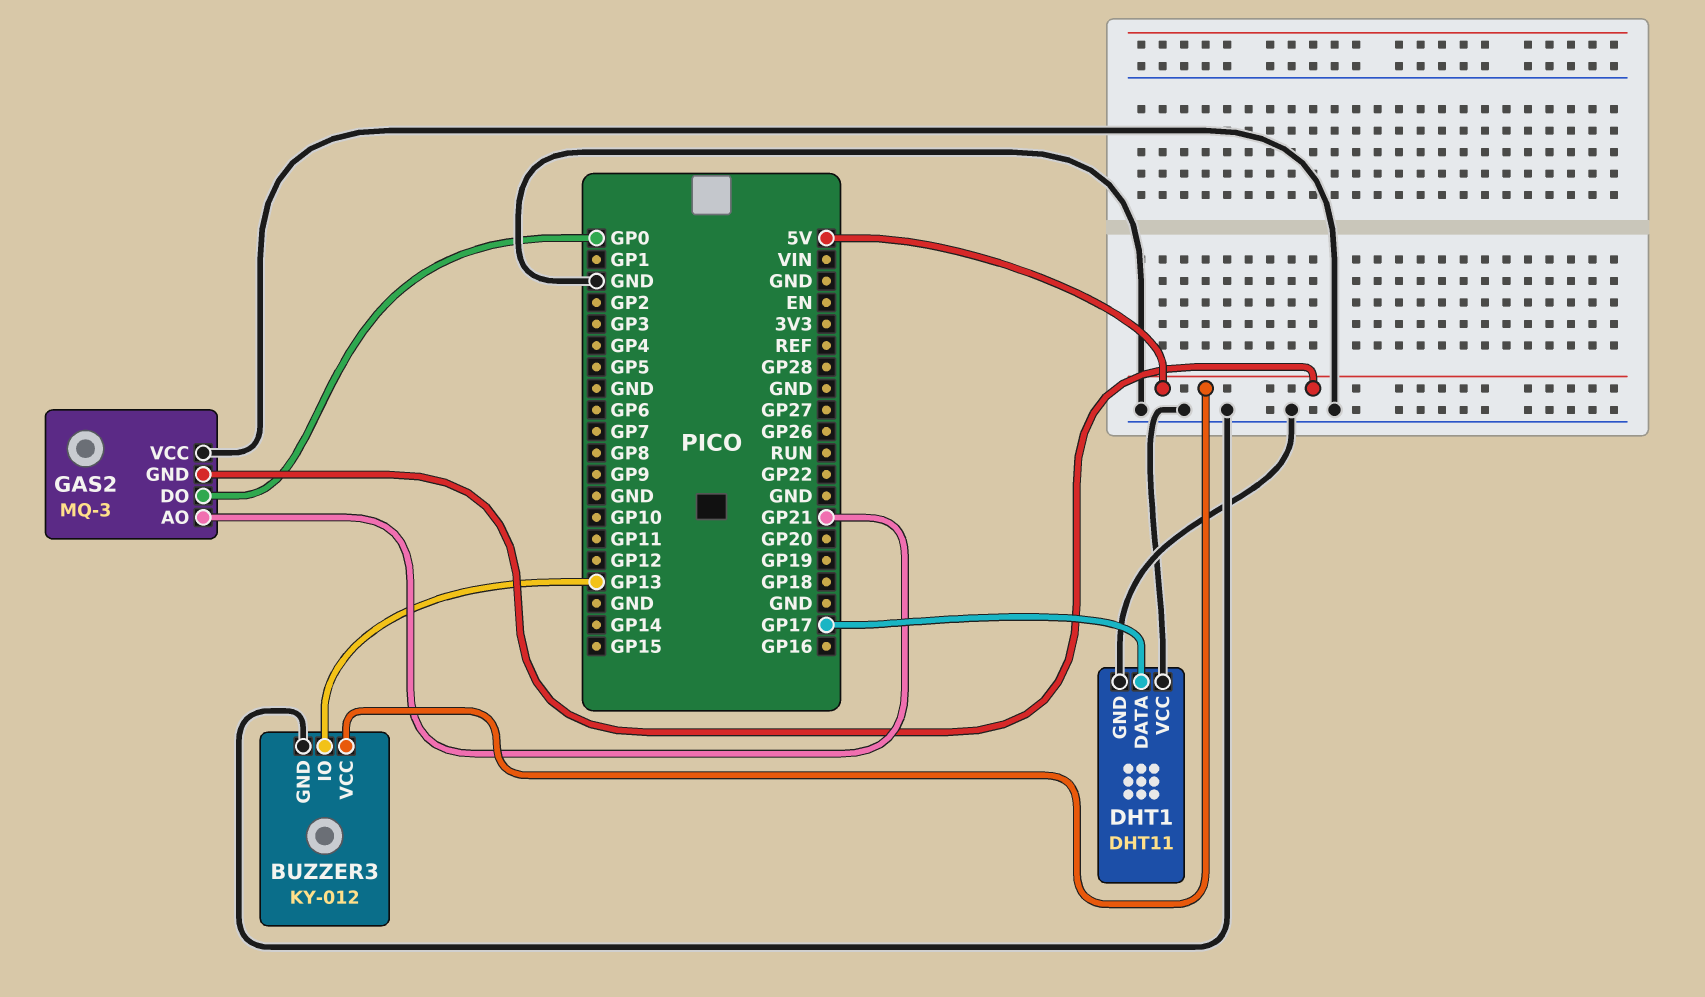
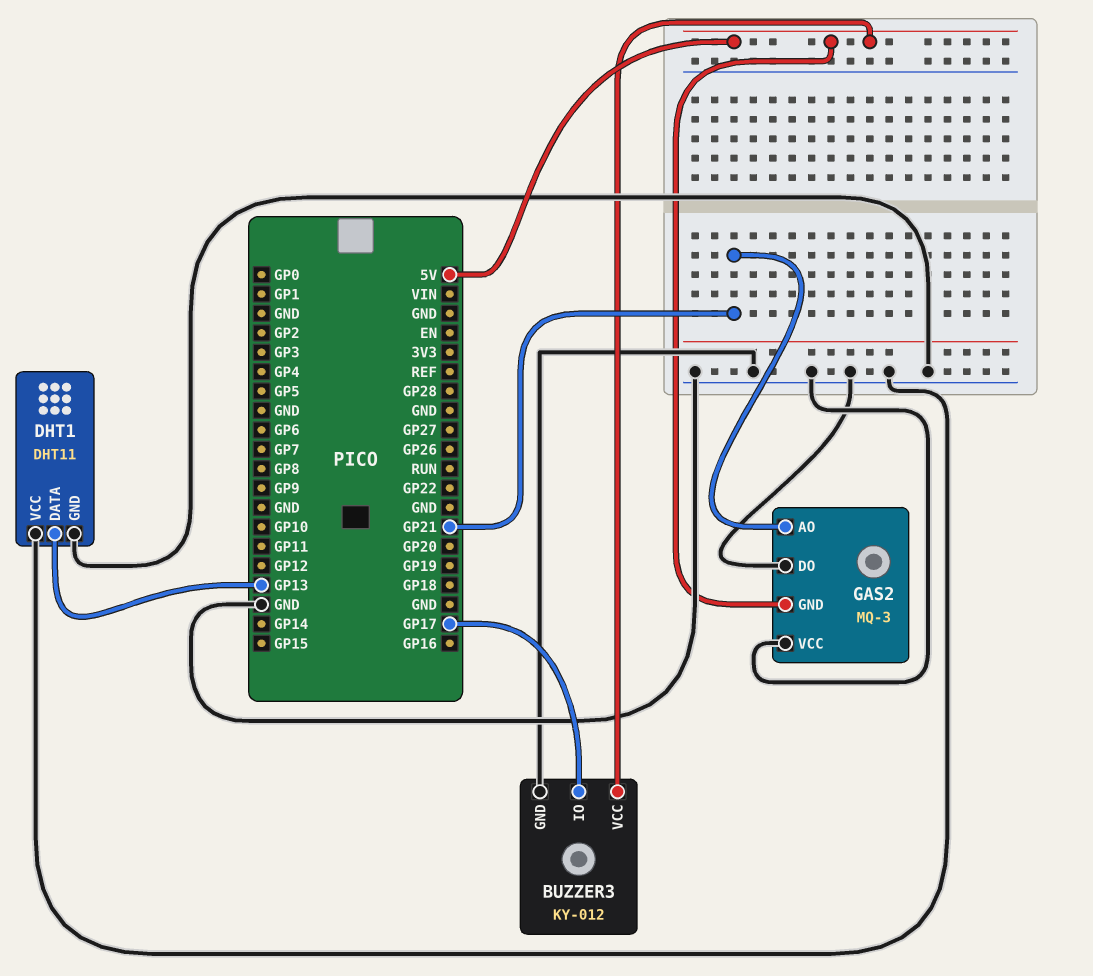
BUZZER3 pin IO: GP13 -> GP17
DHT1 pin DATA: GP17 -> GP13
GAS2 pin DO: GP0 -> GND

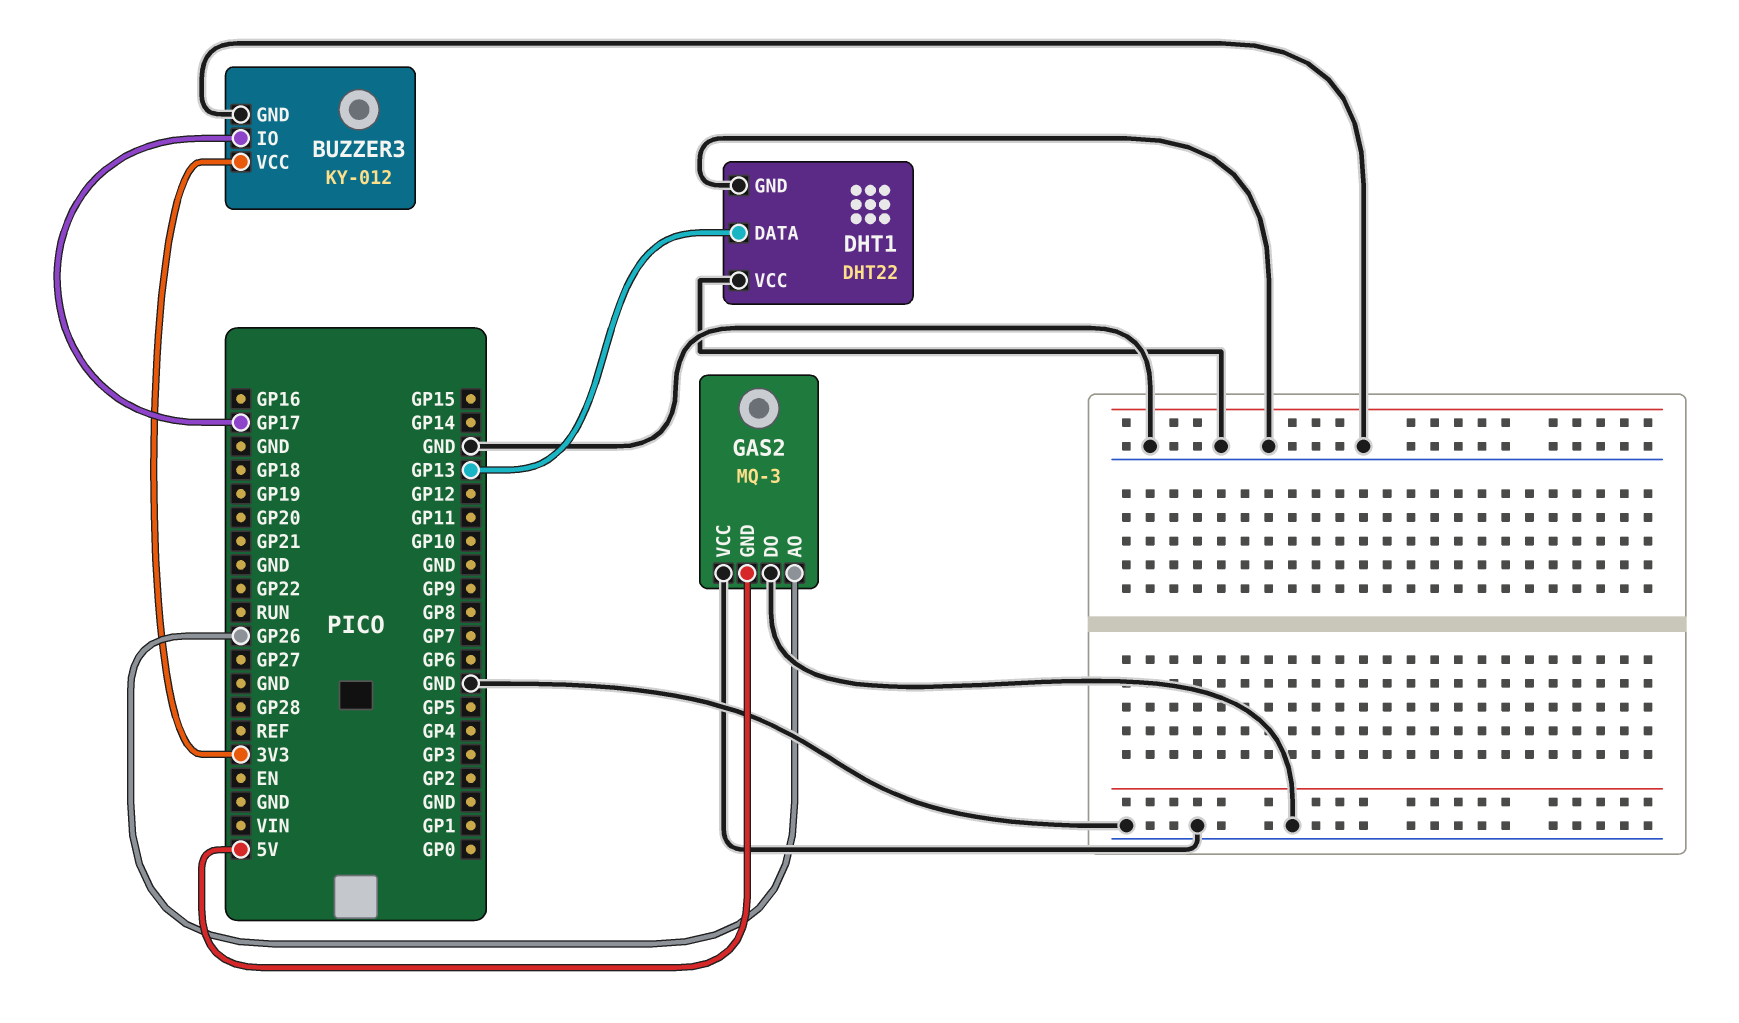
BUZZER3 pin VCC: 5V -> 3V3
DHT1: DHT11 -> DHT22
GAS2 pin AO: GP21 -> GP26

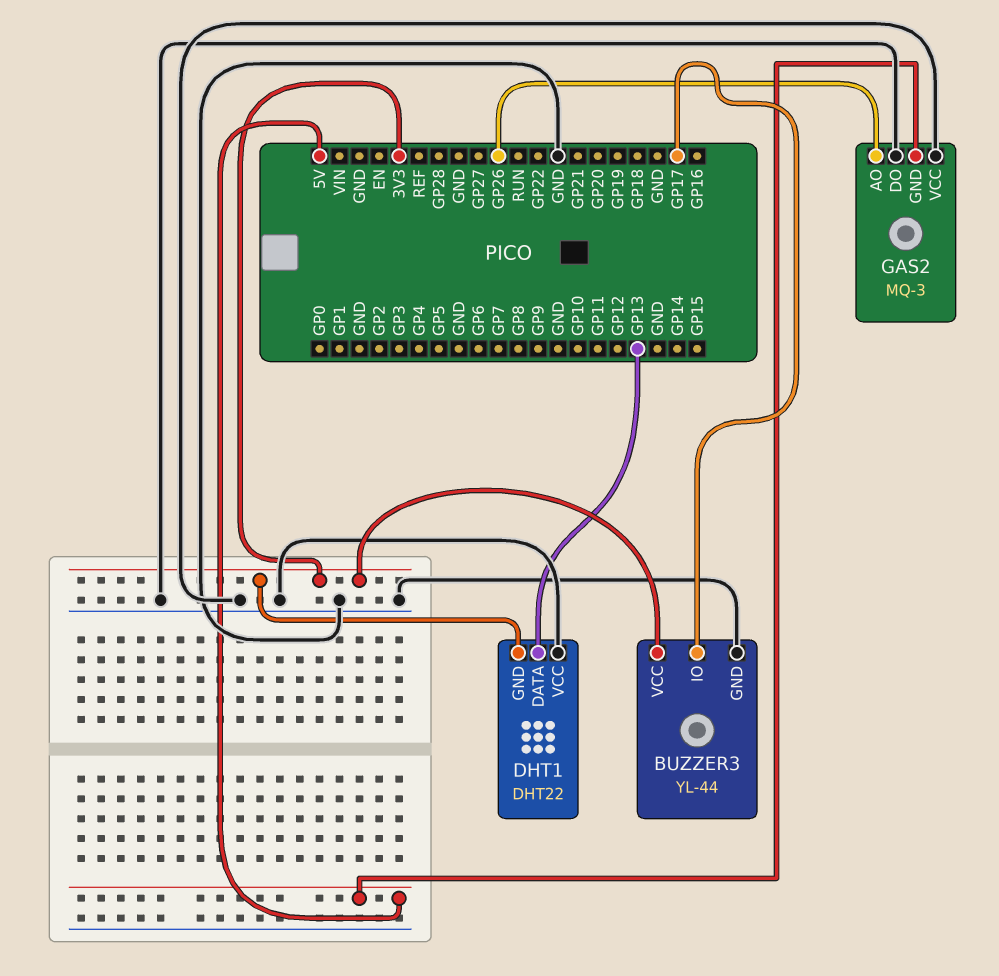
BUZZER3: KY-012 -> YL-44
DHT1 pin GND: GND -> 3V3

